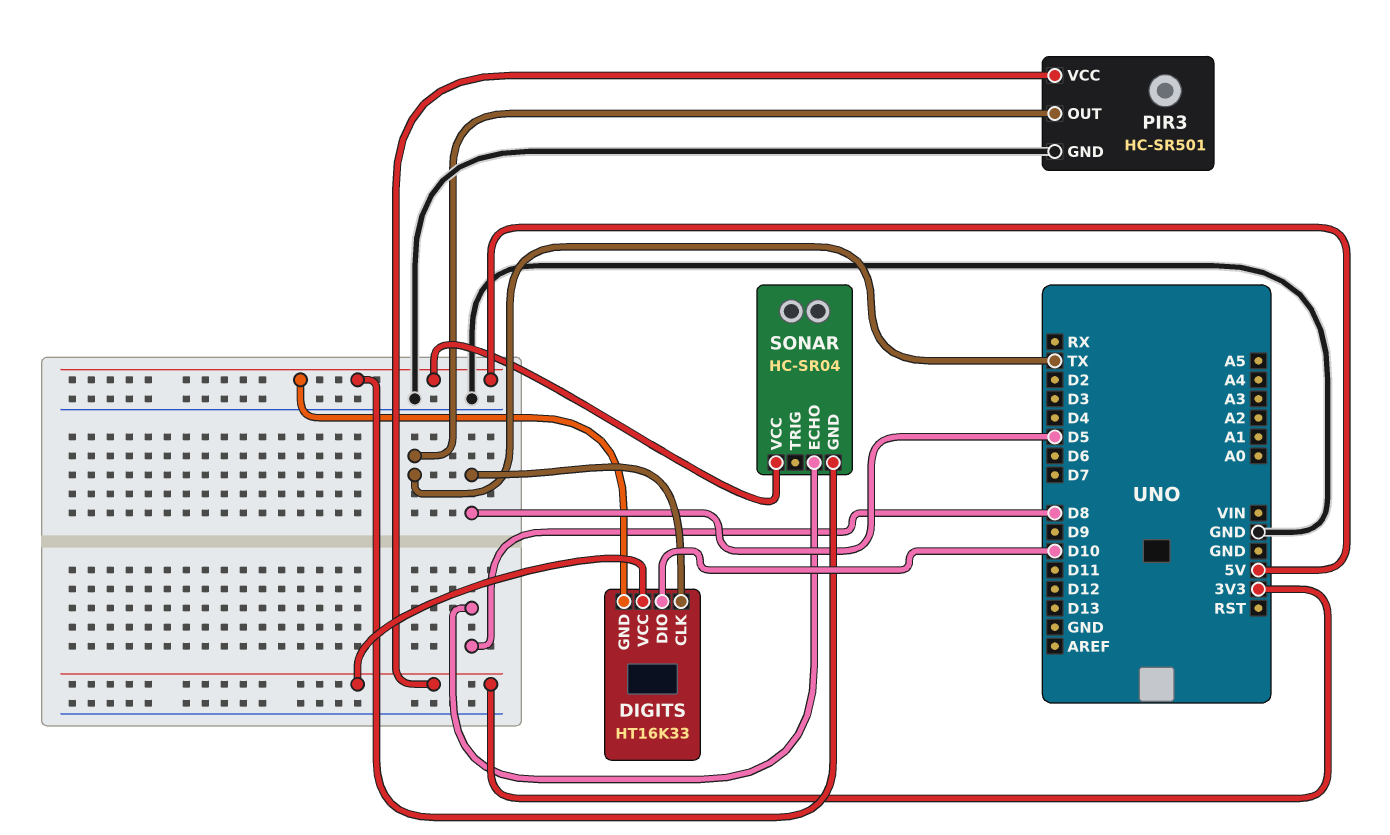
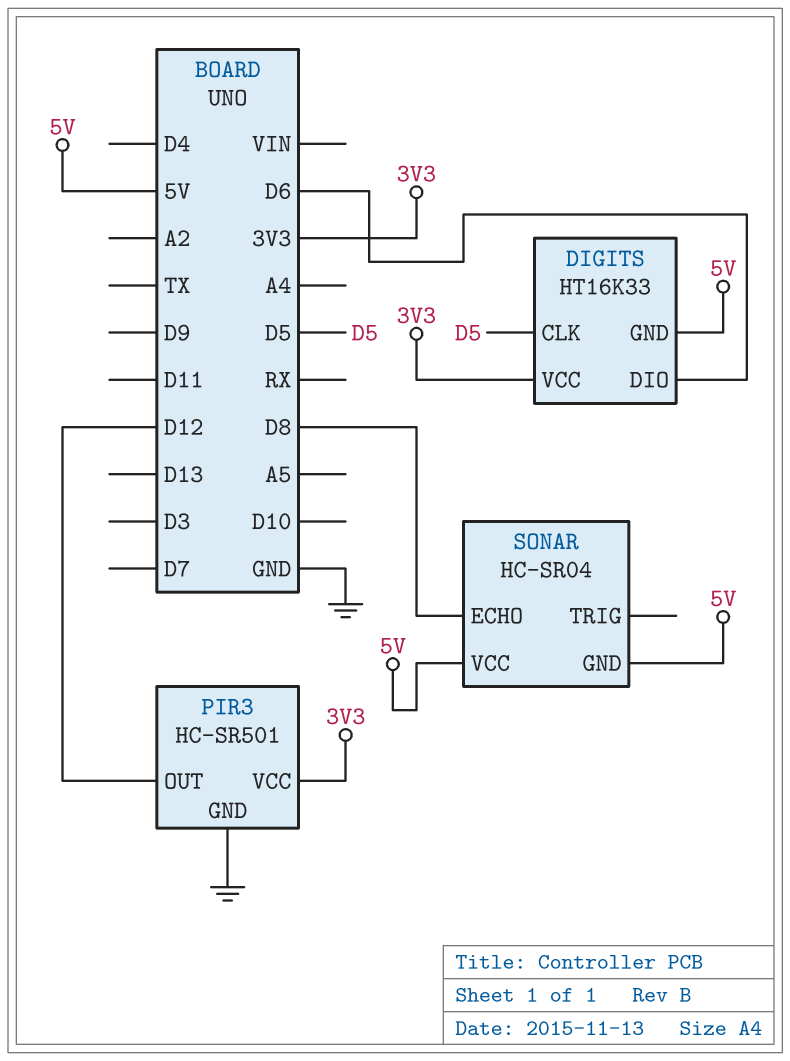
DIGITS pin DIO: D10 -> D6
PIR3 pin OUT: TX -> D12

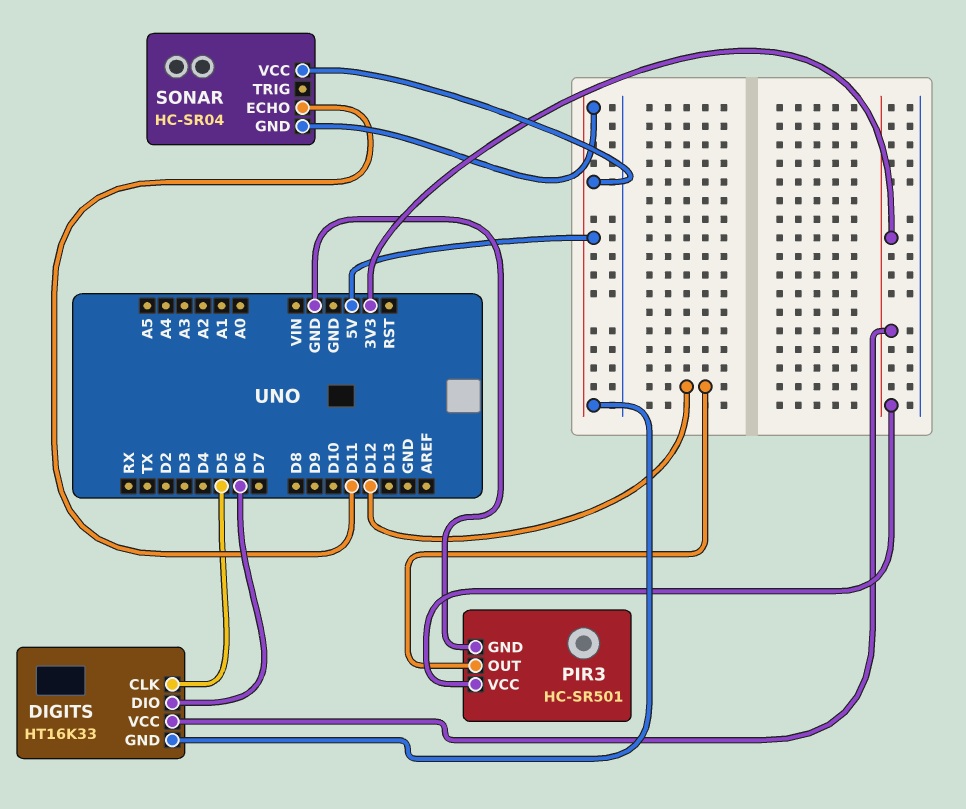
SONAR pin ECHO: D8 -> D11

